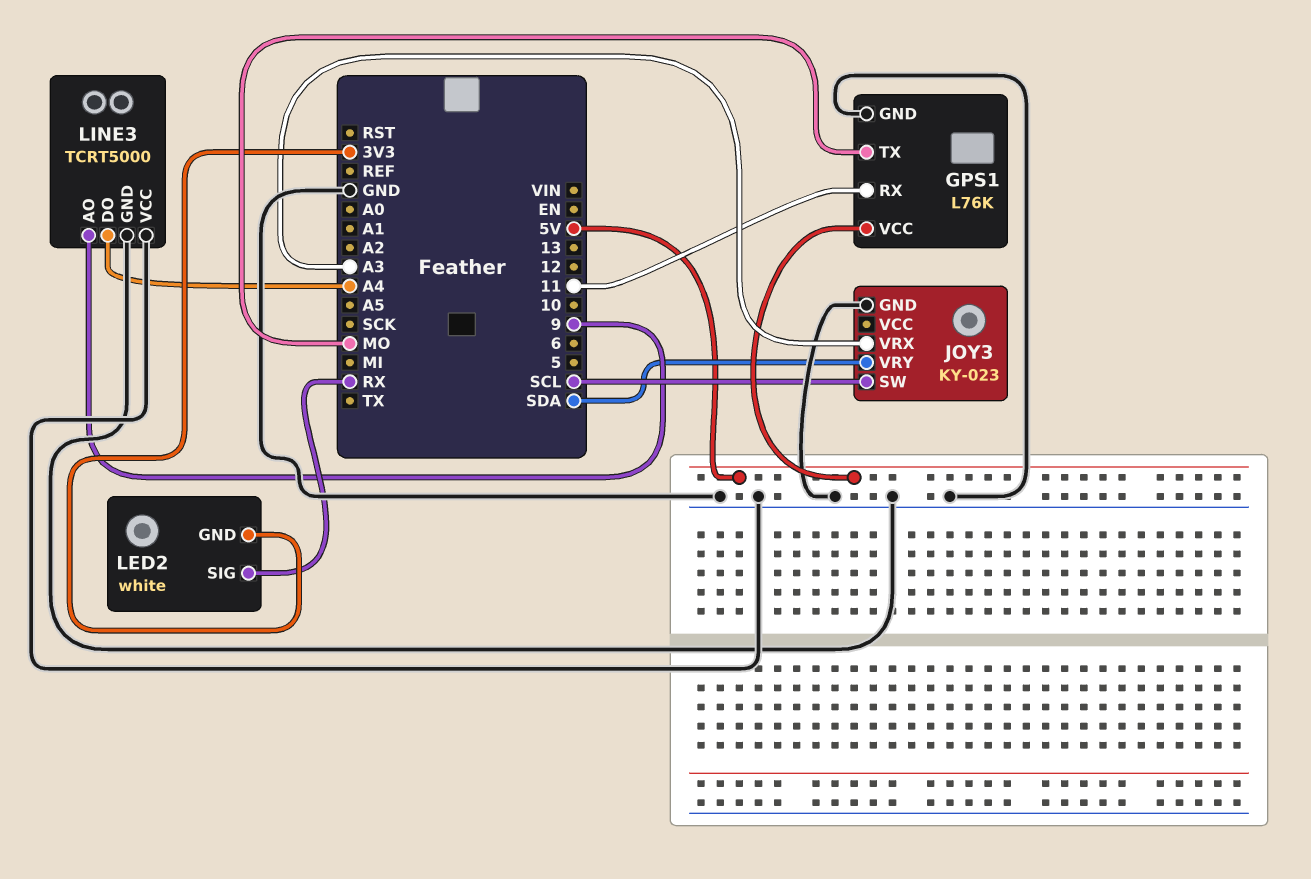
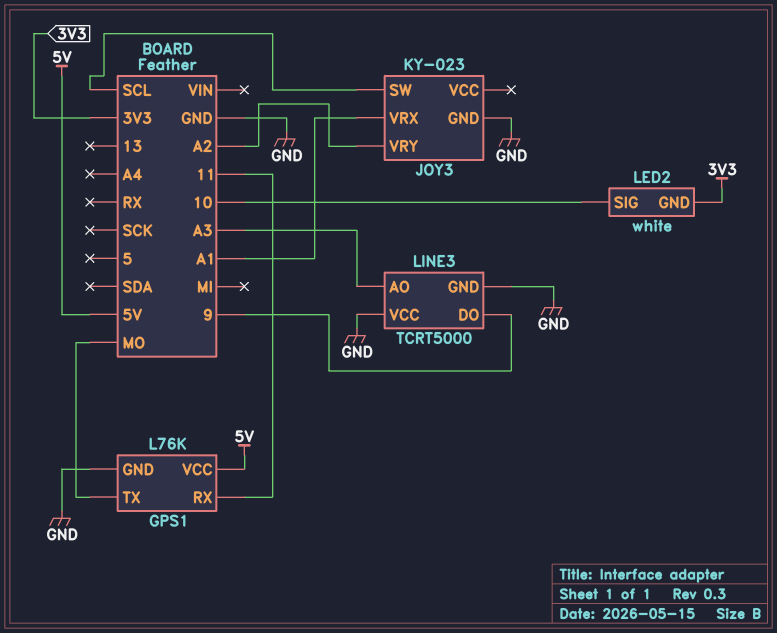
JOY3 pin VRX: A3 -> A1
JOY3 pin VRY: SDA -> A2
LED2 pin SIG: RX -> 10
LINE3 pin AO: 9 -> A3
LINE3 pin DO: A4 -> 9

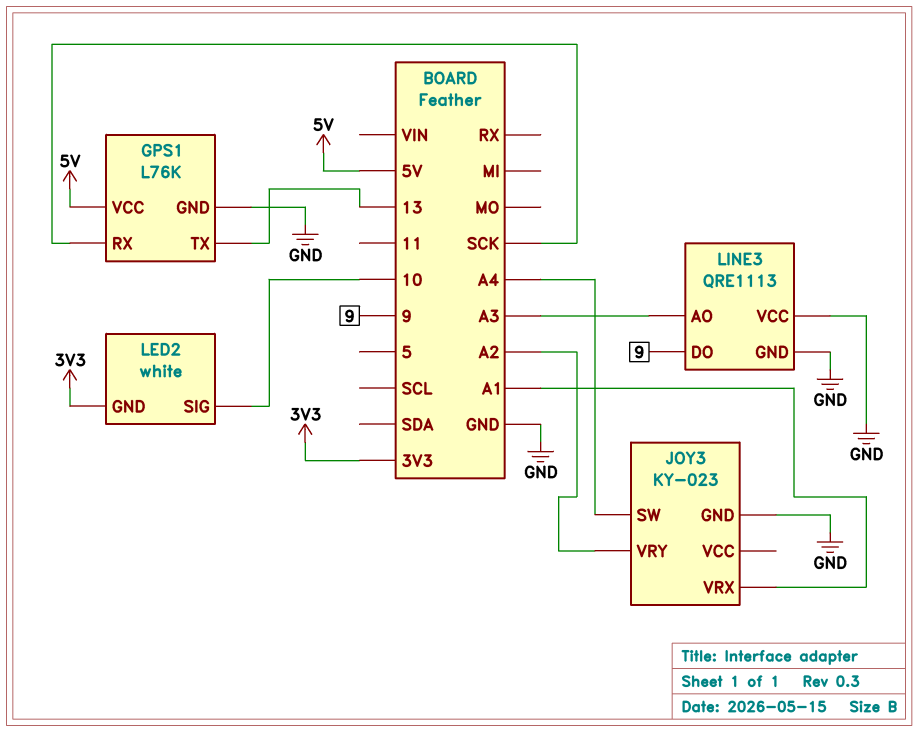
GPS1 pin RX: 11 -> SCK
GPS1 pin TX: MO -> 13
JOY3 pin SW: SCL -> A4
LINE3: TCRT5000 -> QRE1113

